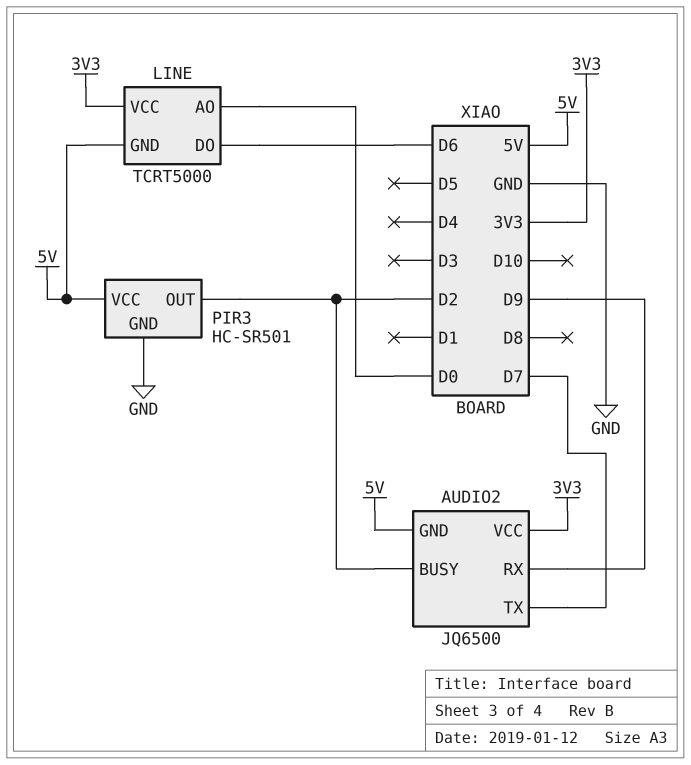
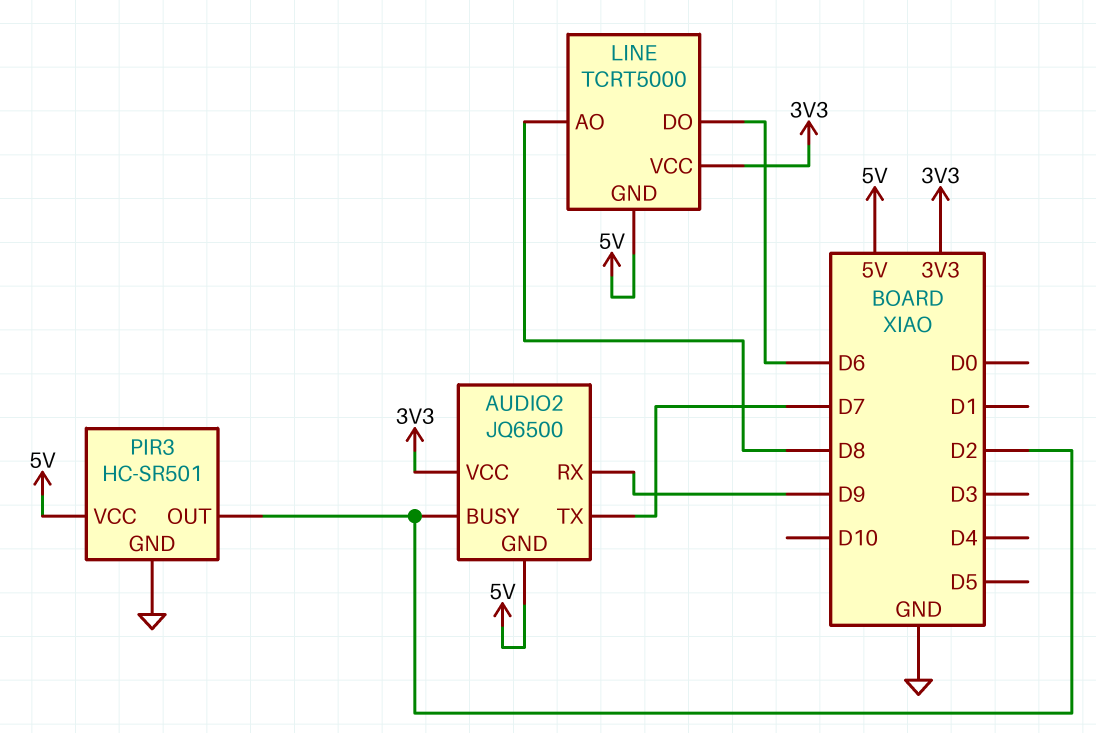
LINE pin AO: D0 -> D8

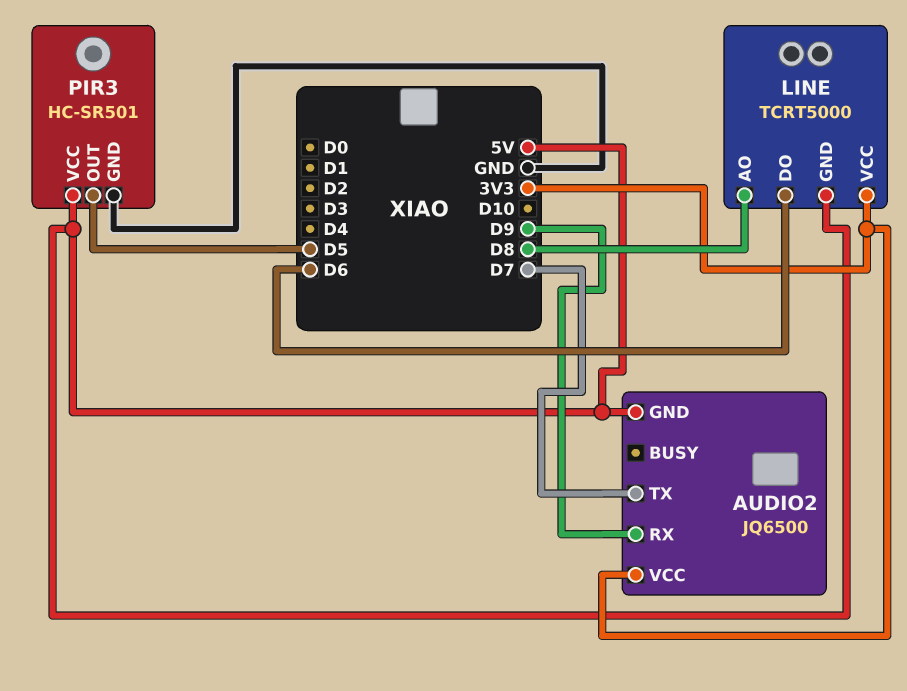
AUDIO2 pin BUSY: D2 -> none
PIR3 pin OUT: D2 -> D5

